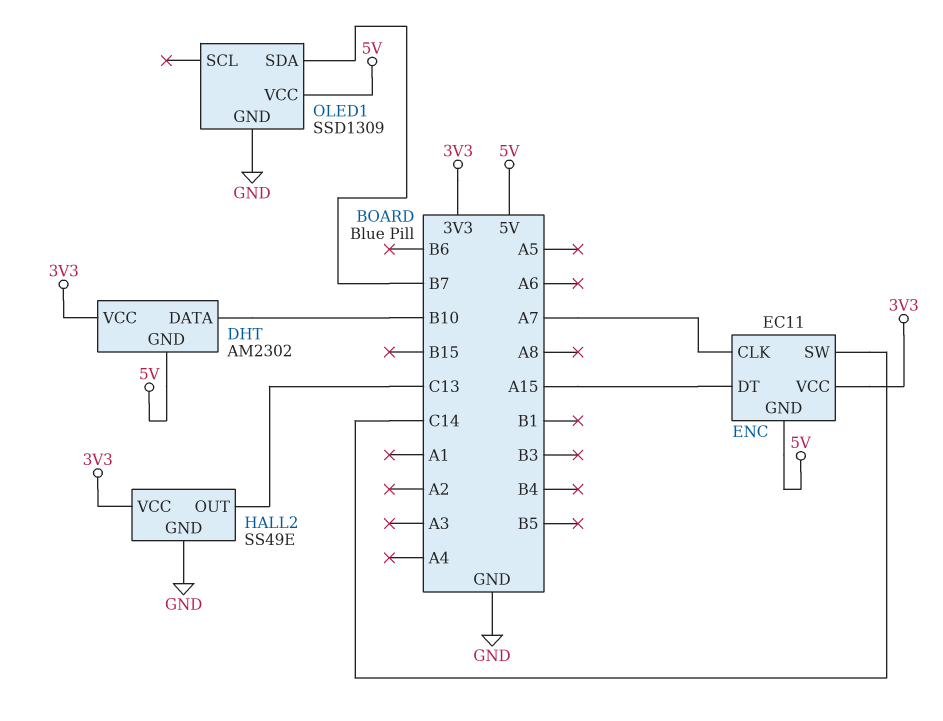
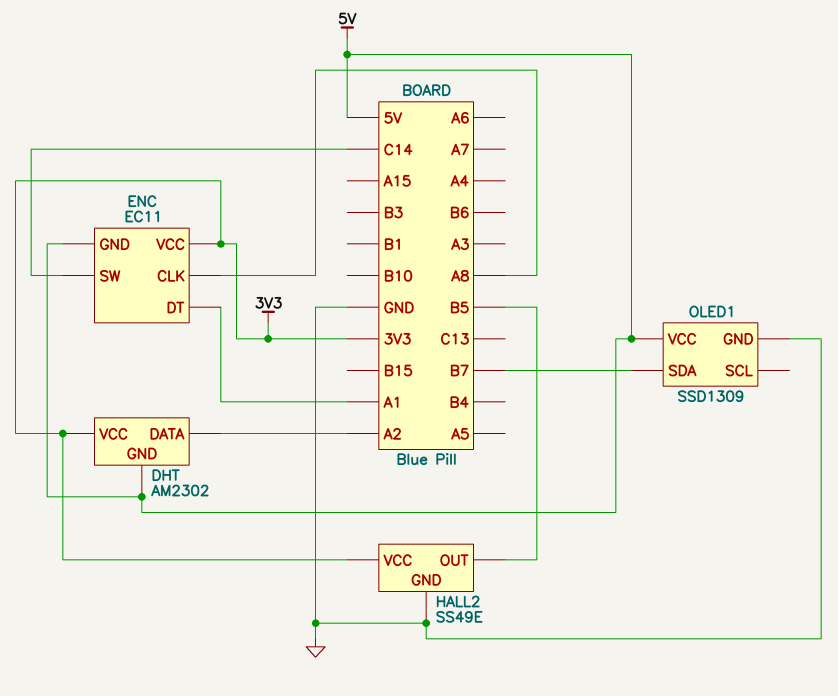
DHT pin DATA: B10 -> A2
ENC pin CLK: A7 -> A8
ENC pin DT: A15 -> A1
HALL2 pin OUT: C13 -> B5

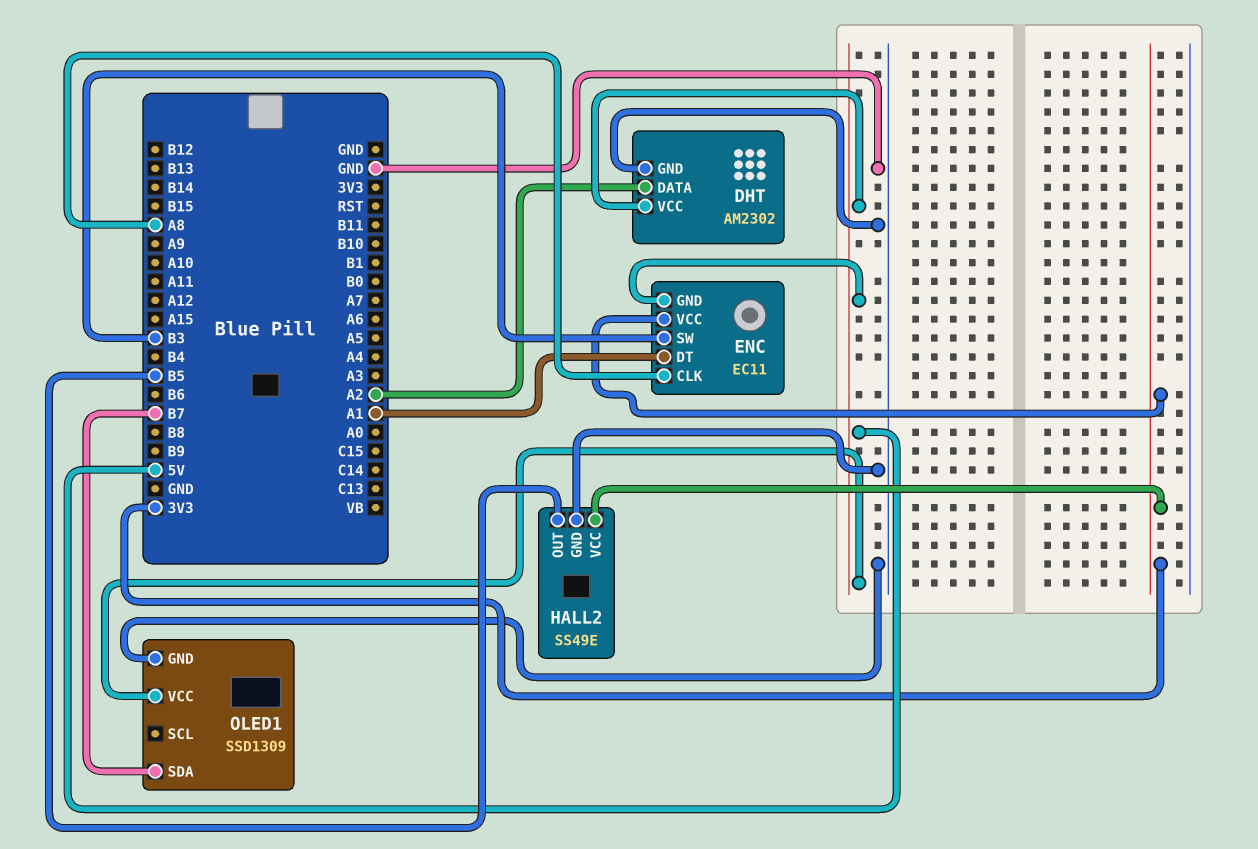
DHT pin GND: 5V -> GND
DHT pin VCC: 3V3 -> 5V
ENC pin SW: C14 -> B3

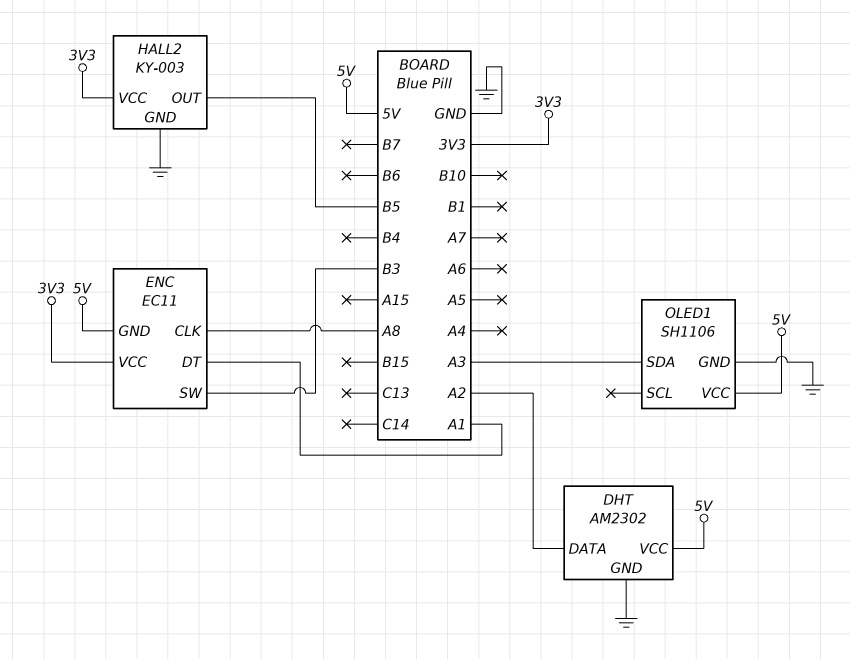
HALL2: SS49E -> KY-003
OLED1: SSD1309 -> SH1106
OLED1 pin SDA: B7 -> A3

